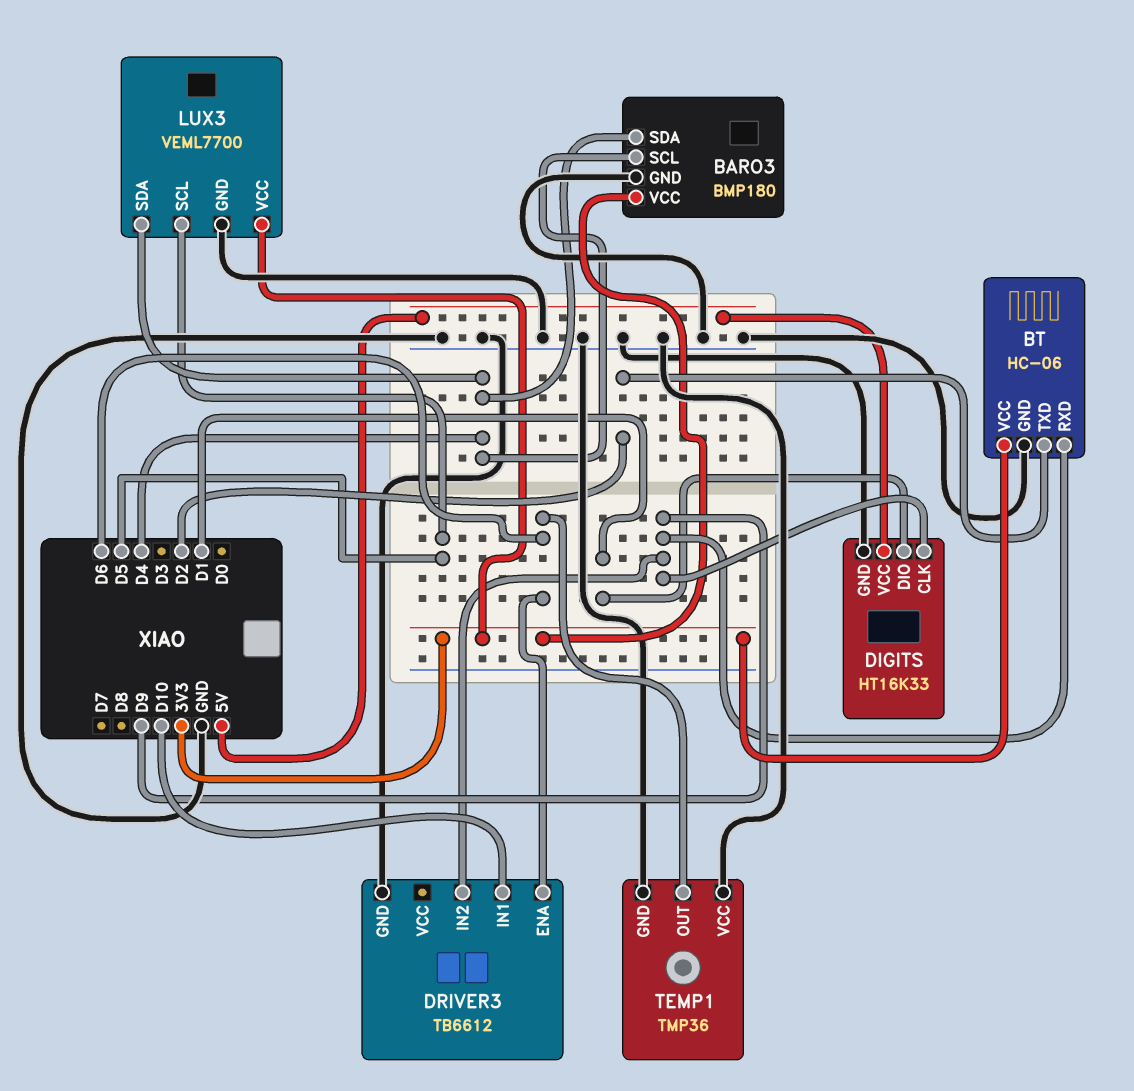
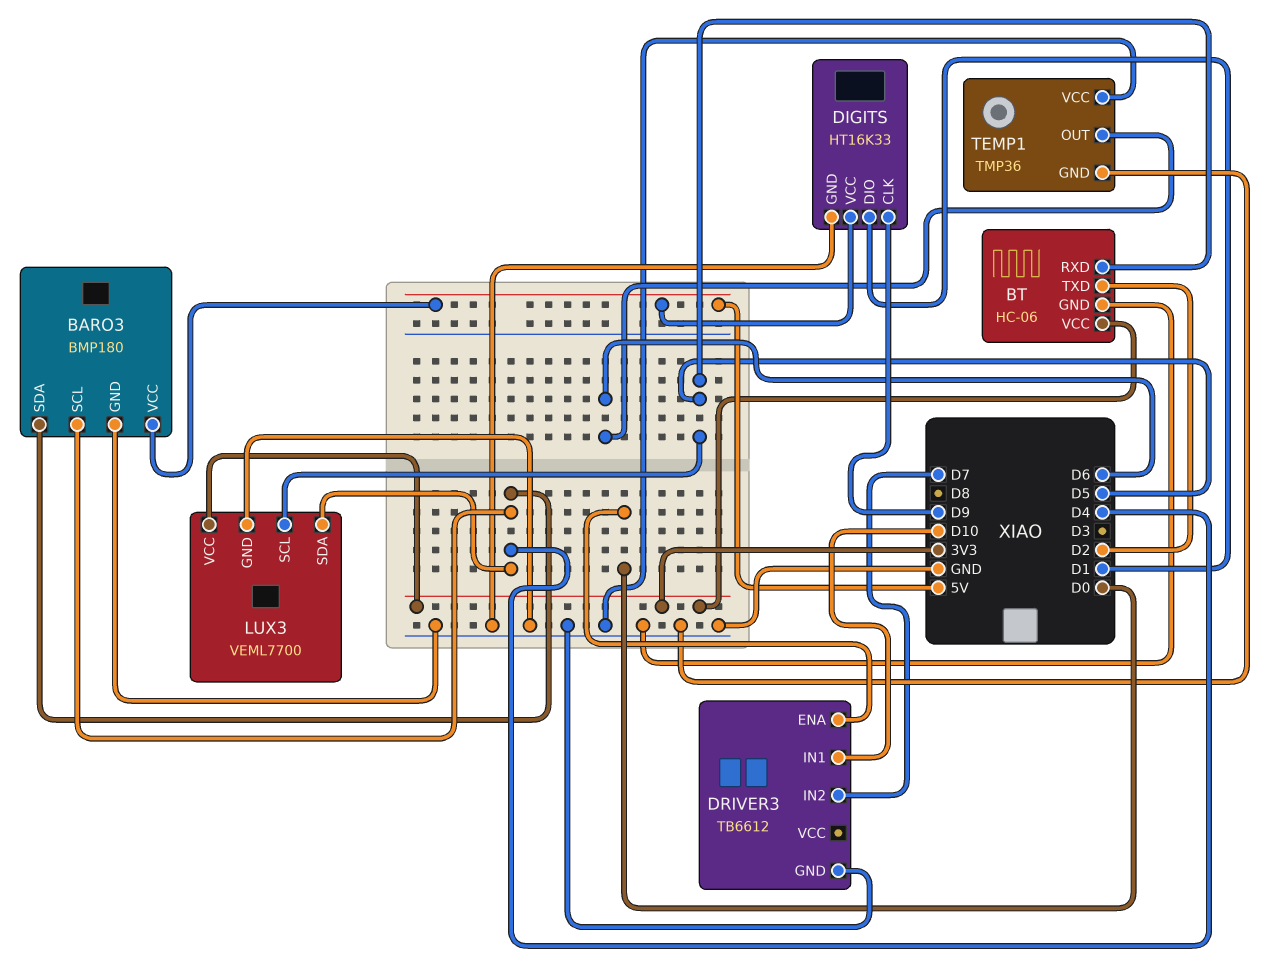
BARO3 pin VCC: 3V3 -> 5V
BT pin RXD: D9 -> D5
DRIVER3 pin ENA: D6 -> D0
DRIVER3 pin IN2: D9 -> D7

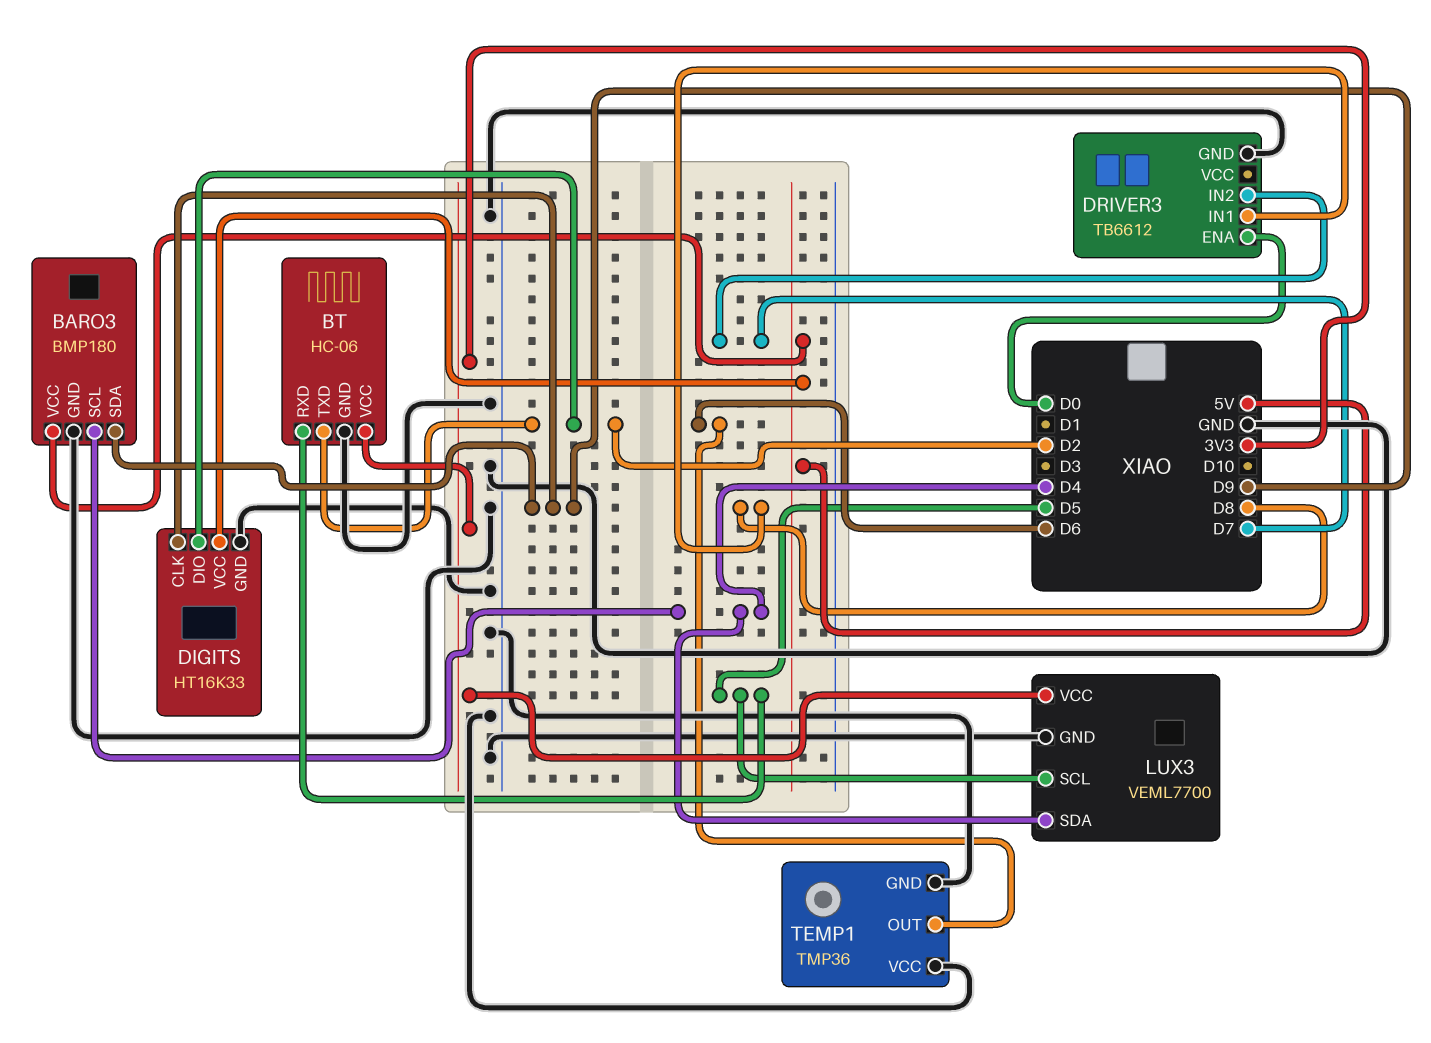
BARO3 pin SDA: D4 -> D9
DIGITS pin DIO: D1 -> D2
DRIVER3 pin IN1: D10 -> D8

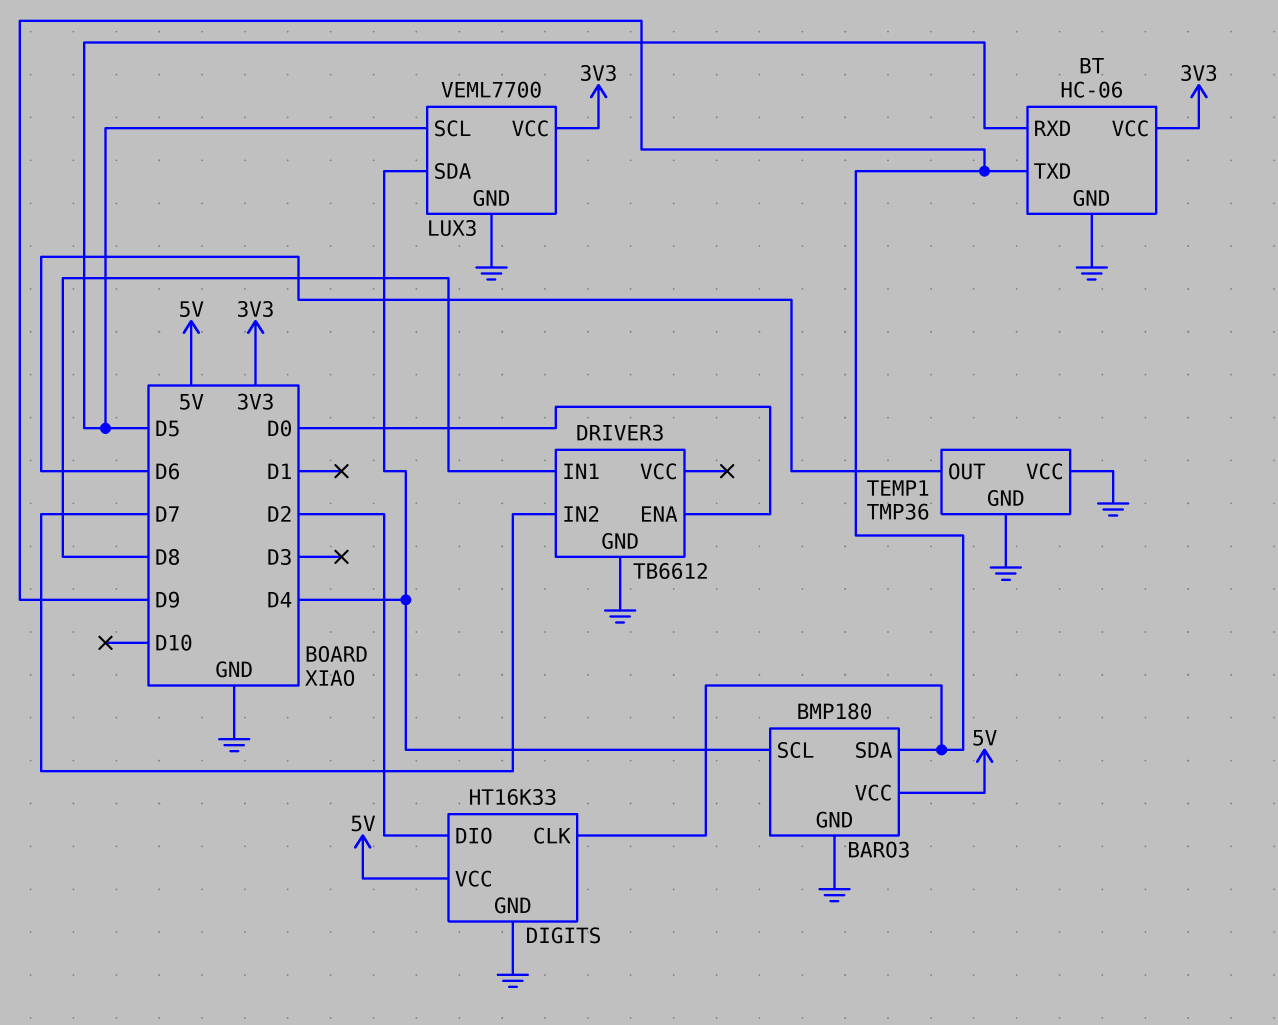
BT pin TXD: D2 -> D9

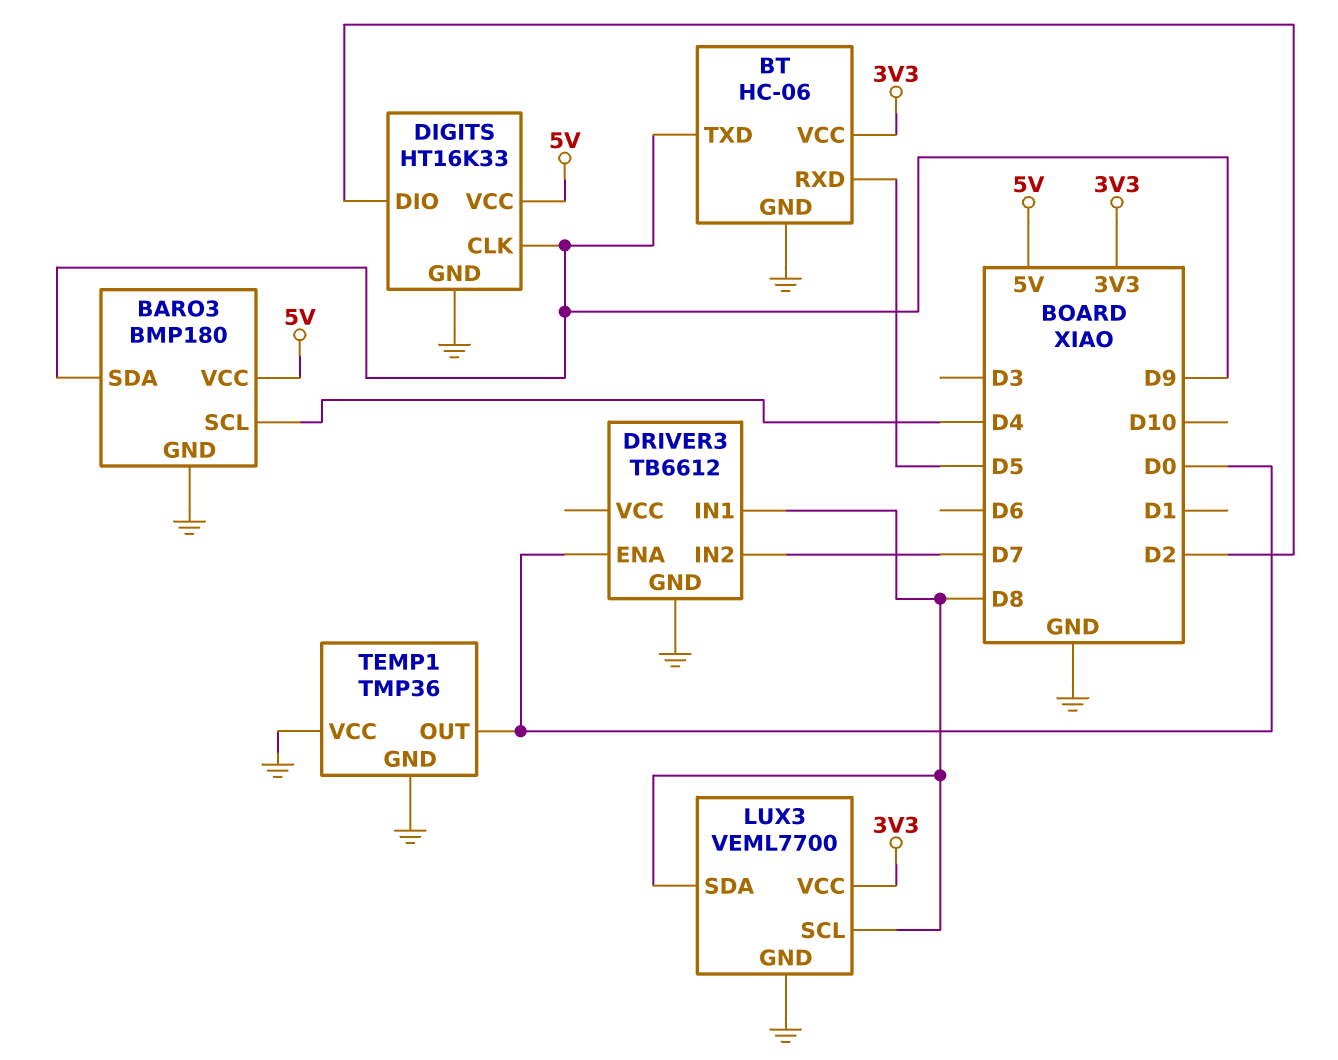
LUX3 pin SCL: D5 -> D8
LUX3 pin SDA: D4 -> D8
TEMP1 pin OUT: D6 -> D0

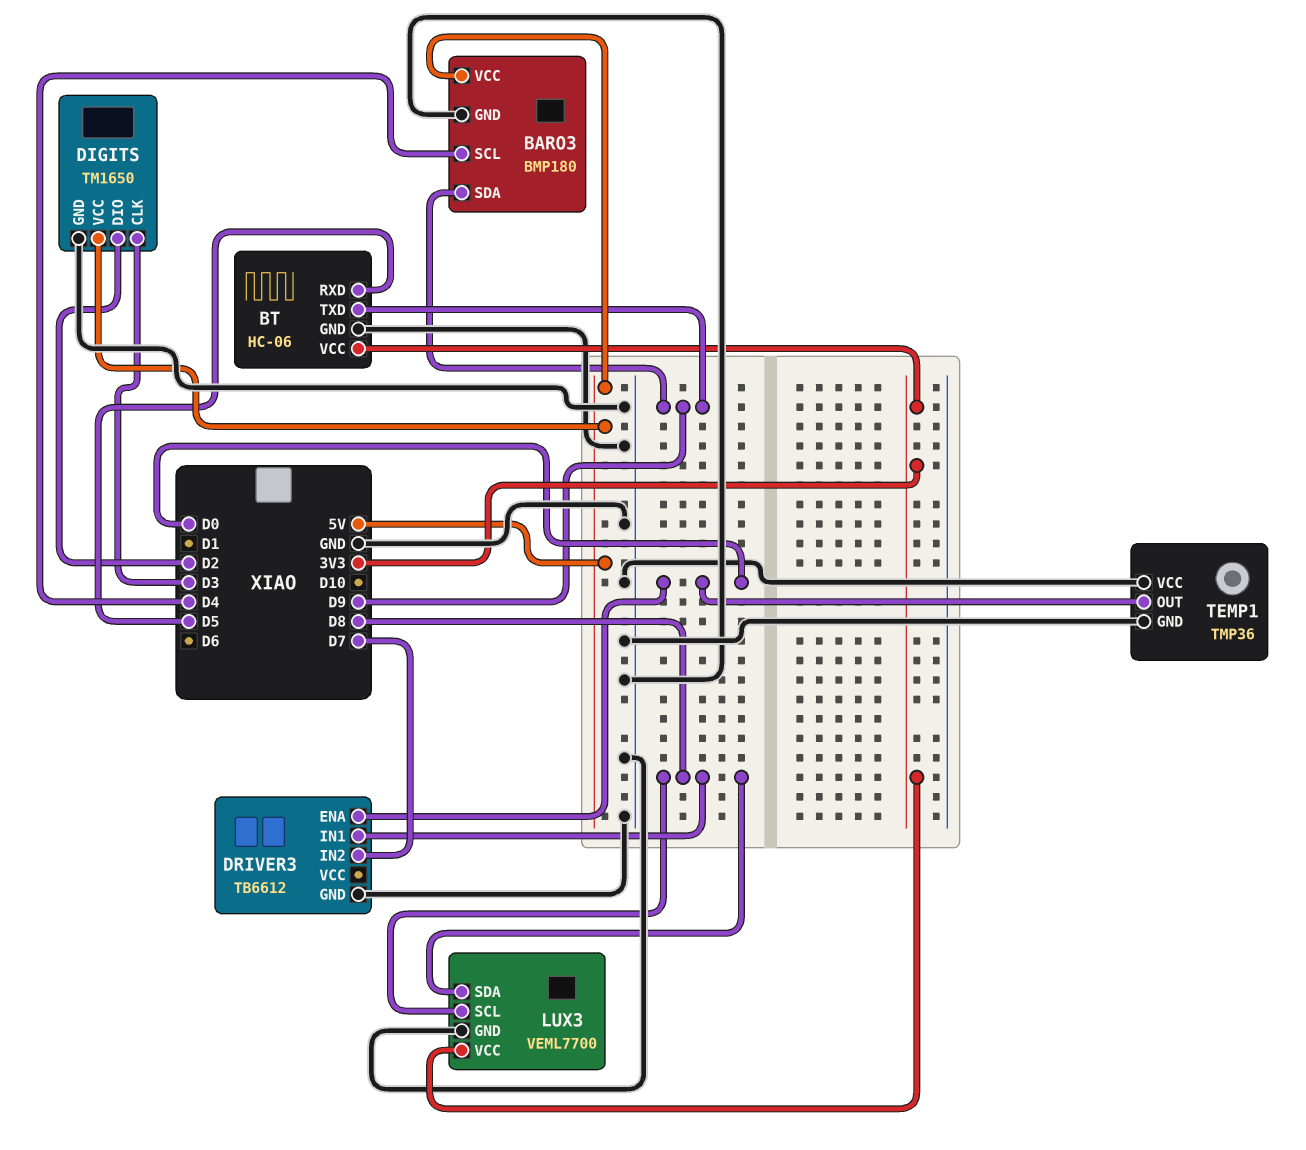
DIGITS: HT16K33 -> TM1650
DIGITS pin CLK: D9 -> D3

